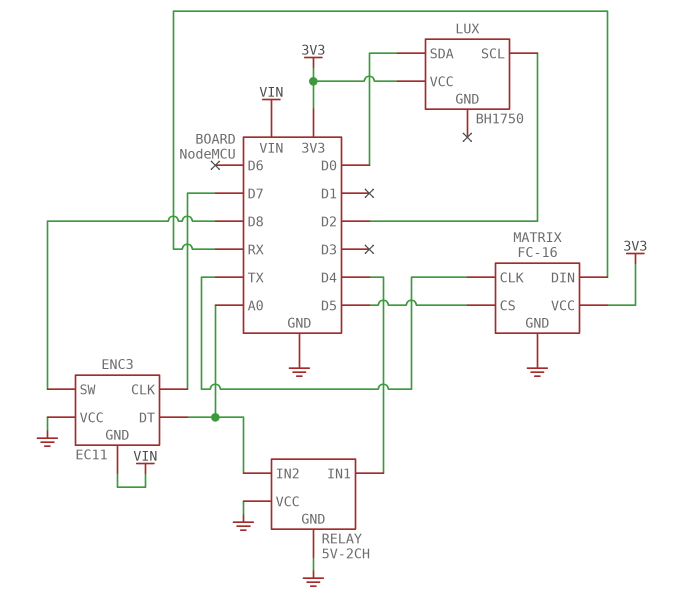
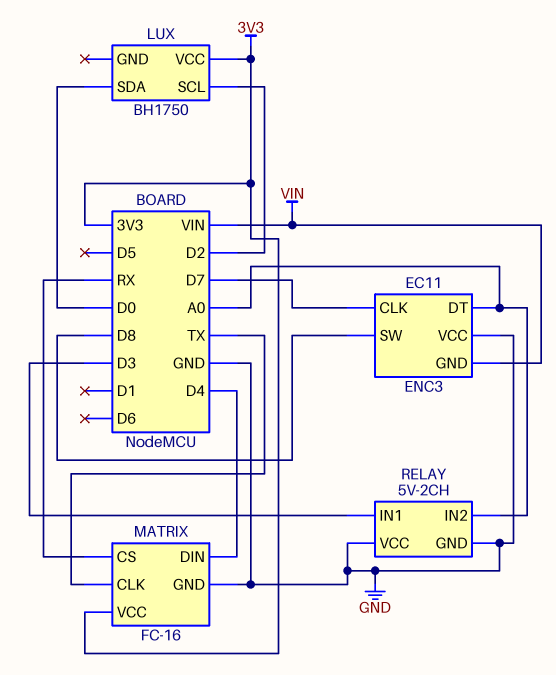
MATRIX pin CS: D5 -> RX
MATRIX pin DIN: RX -> D4
RELAY pin IN1: D4 -> D3

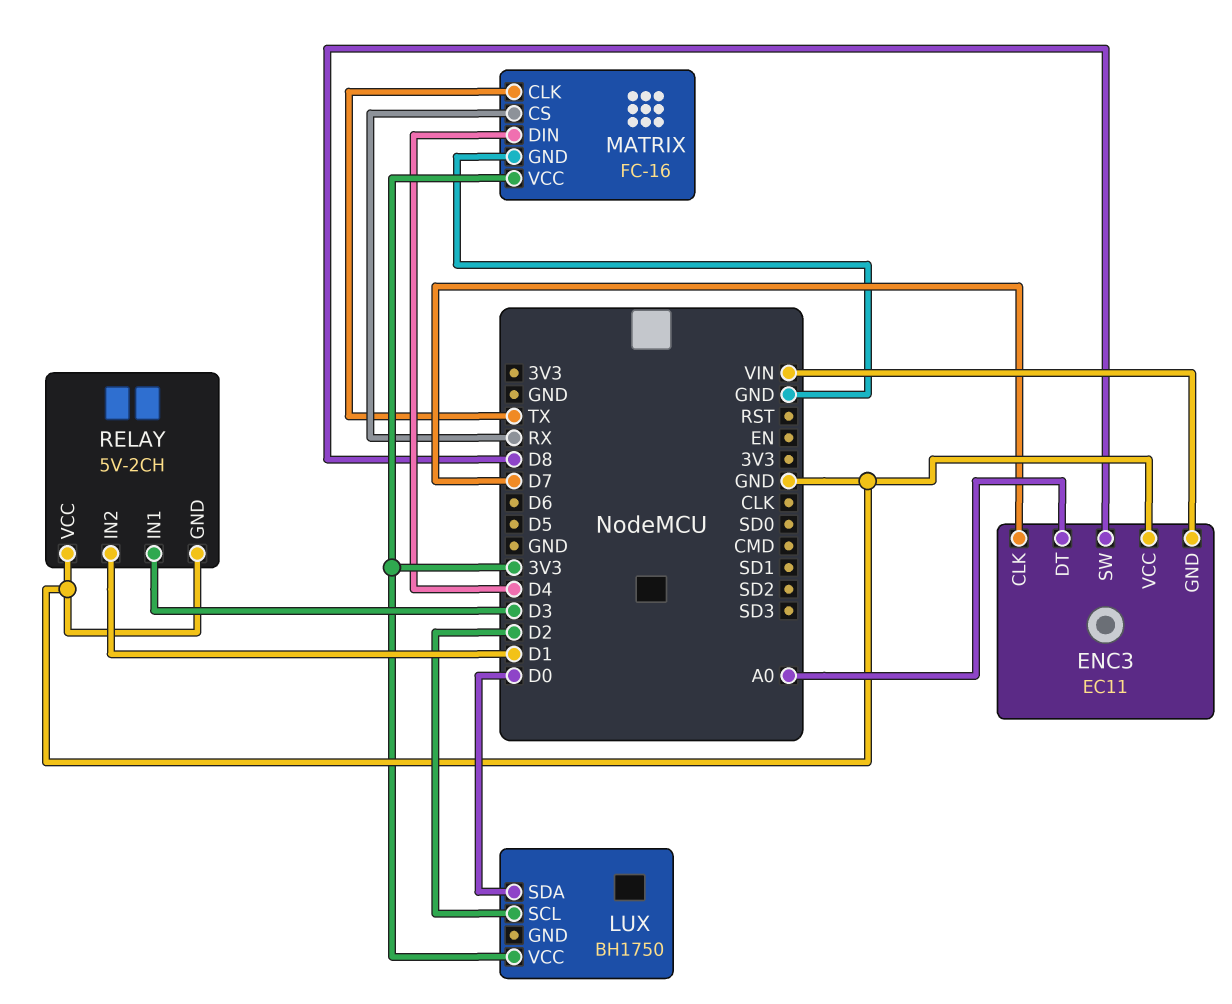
RELAY pin IN2: A0 -> D1

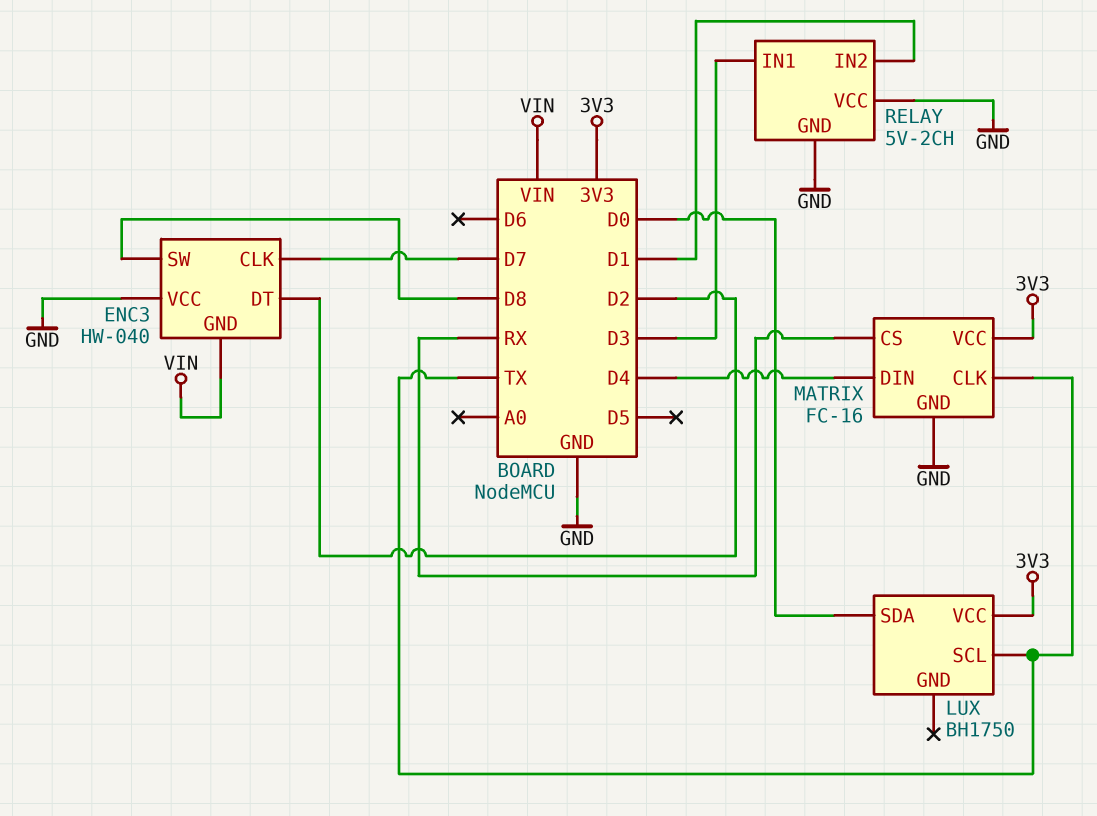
ENC3: EC11 -> HW-040
ENC3 pin DT: A0 -> D2
LUX pin SCL: D2 -> TX

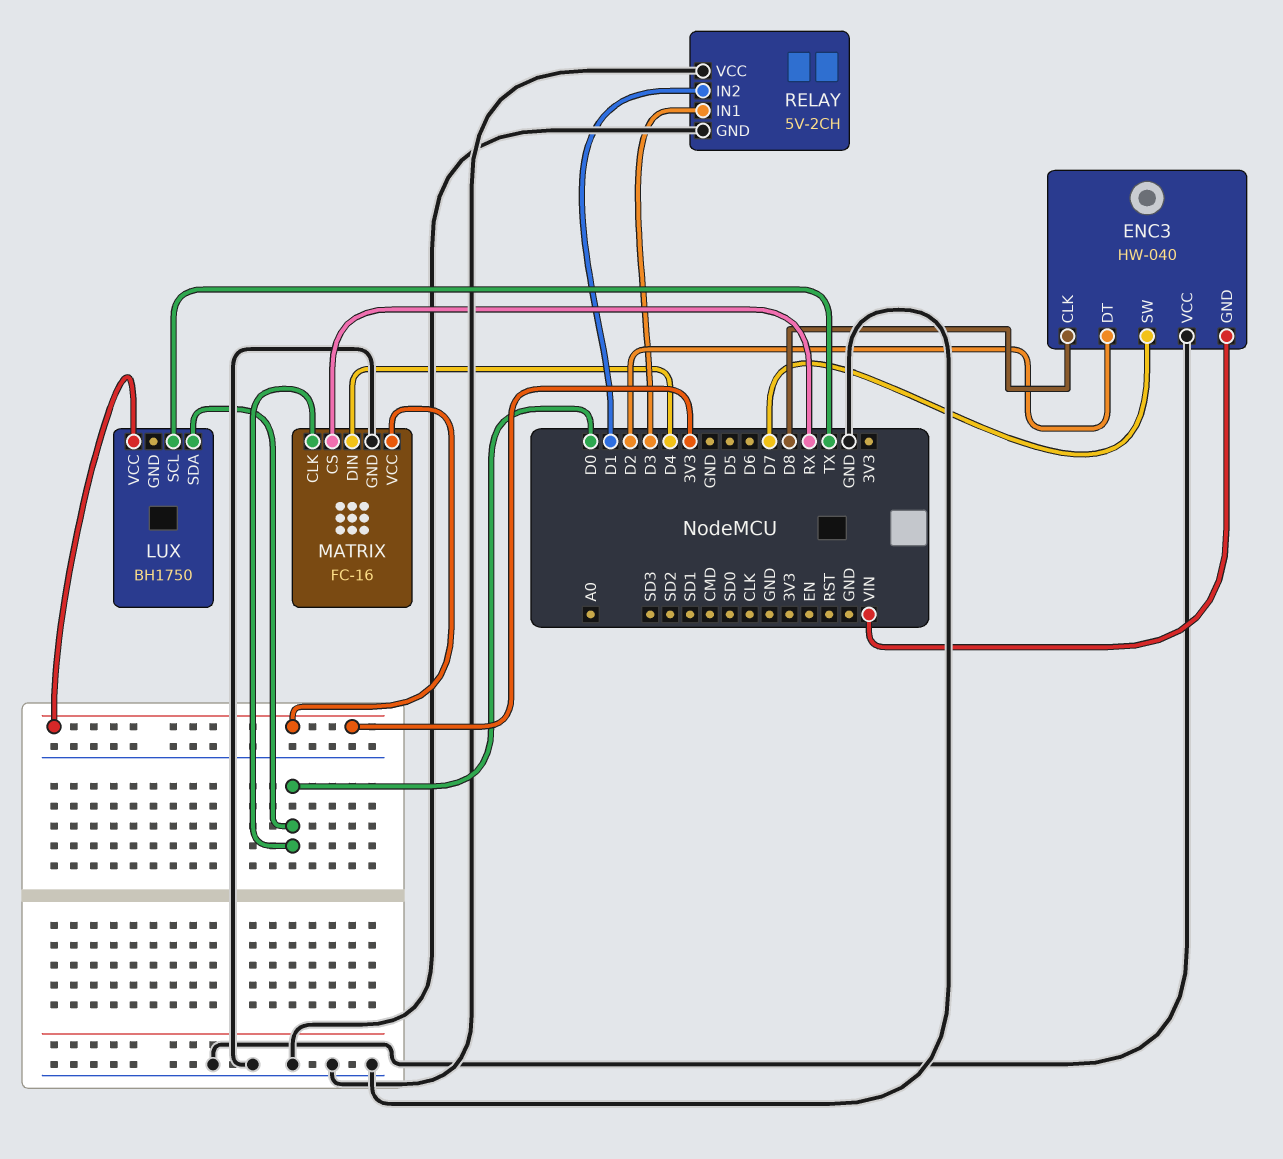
ENC3 pin CLK: D7 -> D8
ENC3 pin SW: D8 -> D7
MATRIX pin CLK: TX -> D0

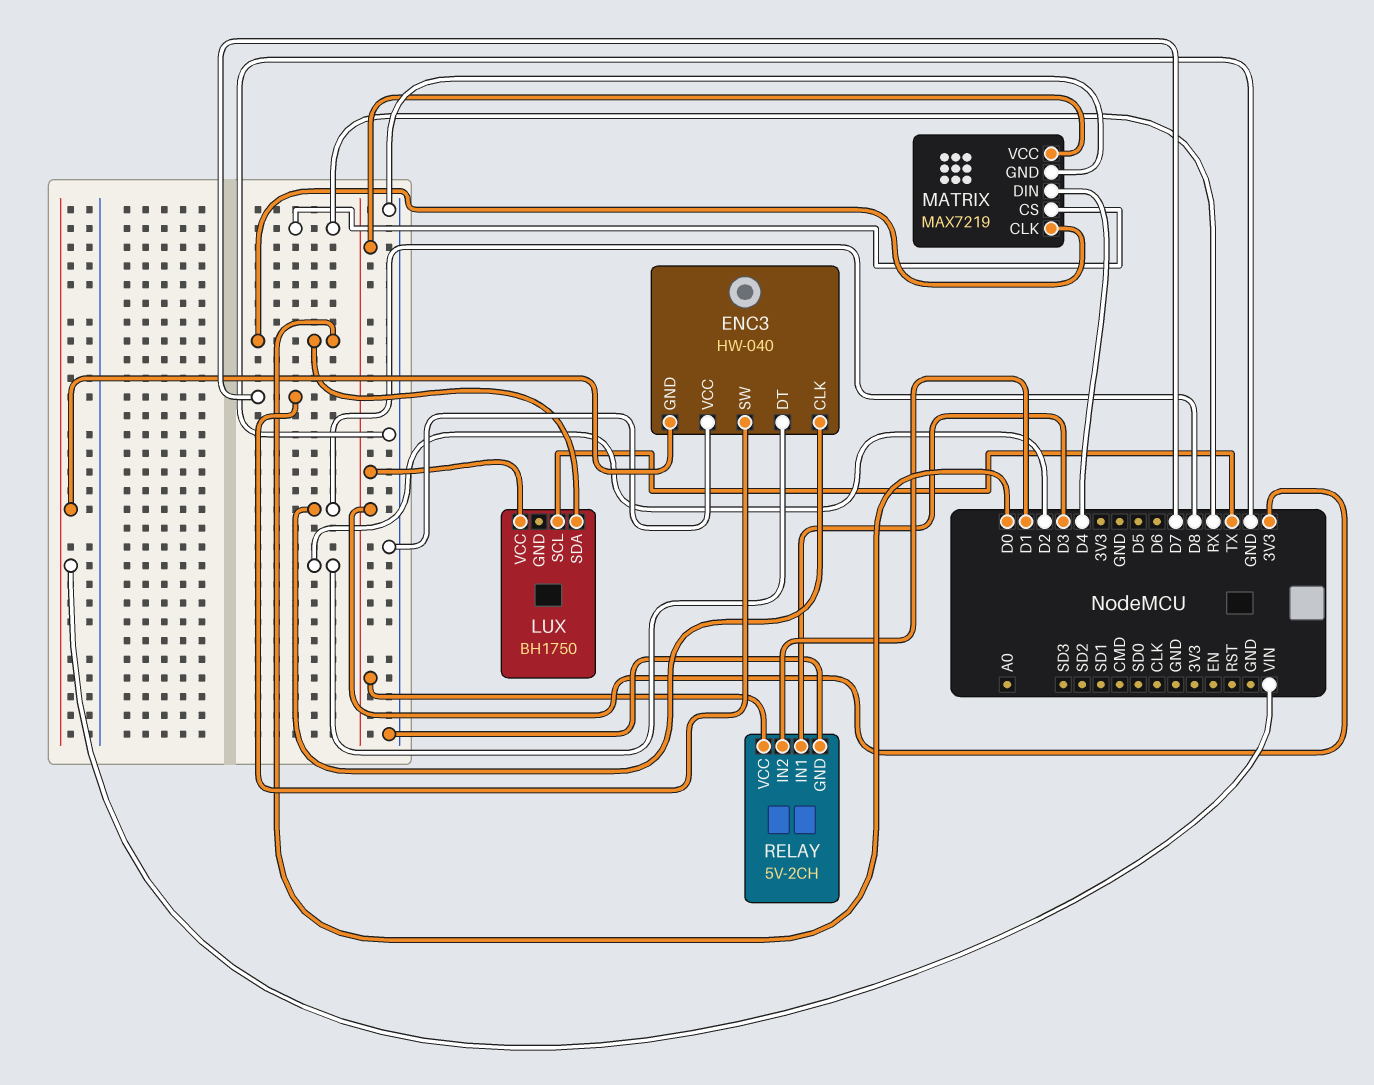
MATRIX: FC-16 -> MAX7219
RELAY pin VCC: GND -> 3V3

